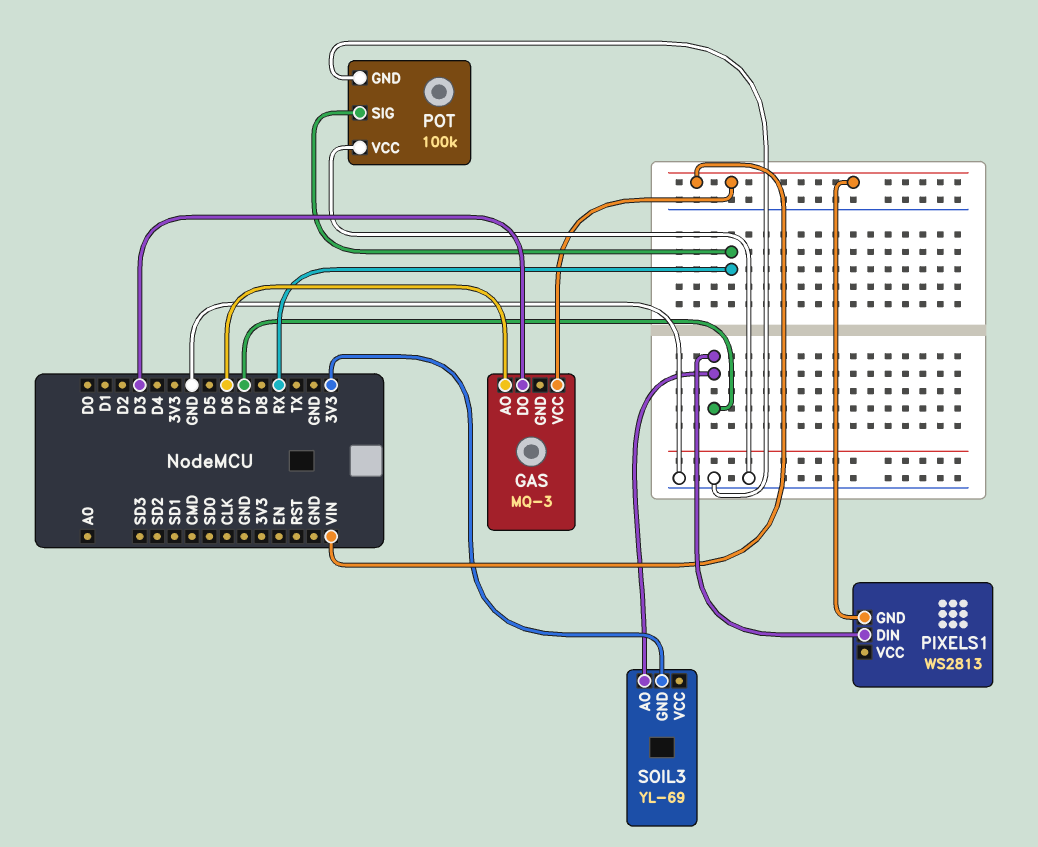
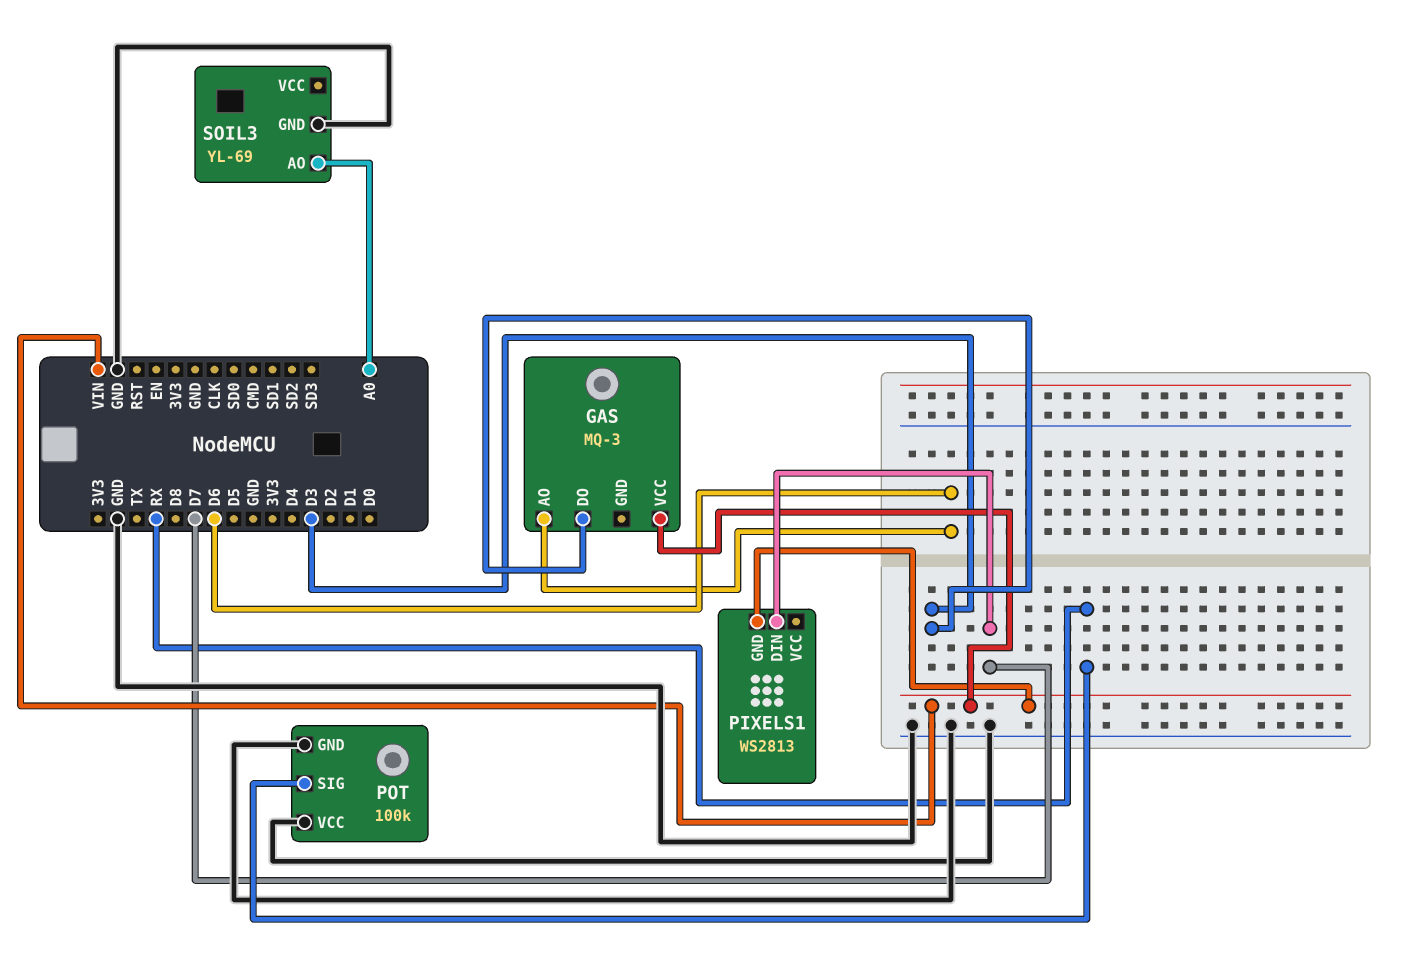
SOIL3 pin AO: D7 -> A0
SOIL3 pin GND: 3V3 -> GND

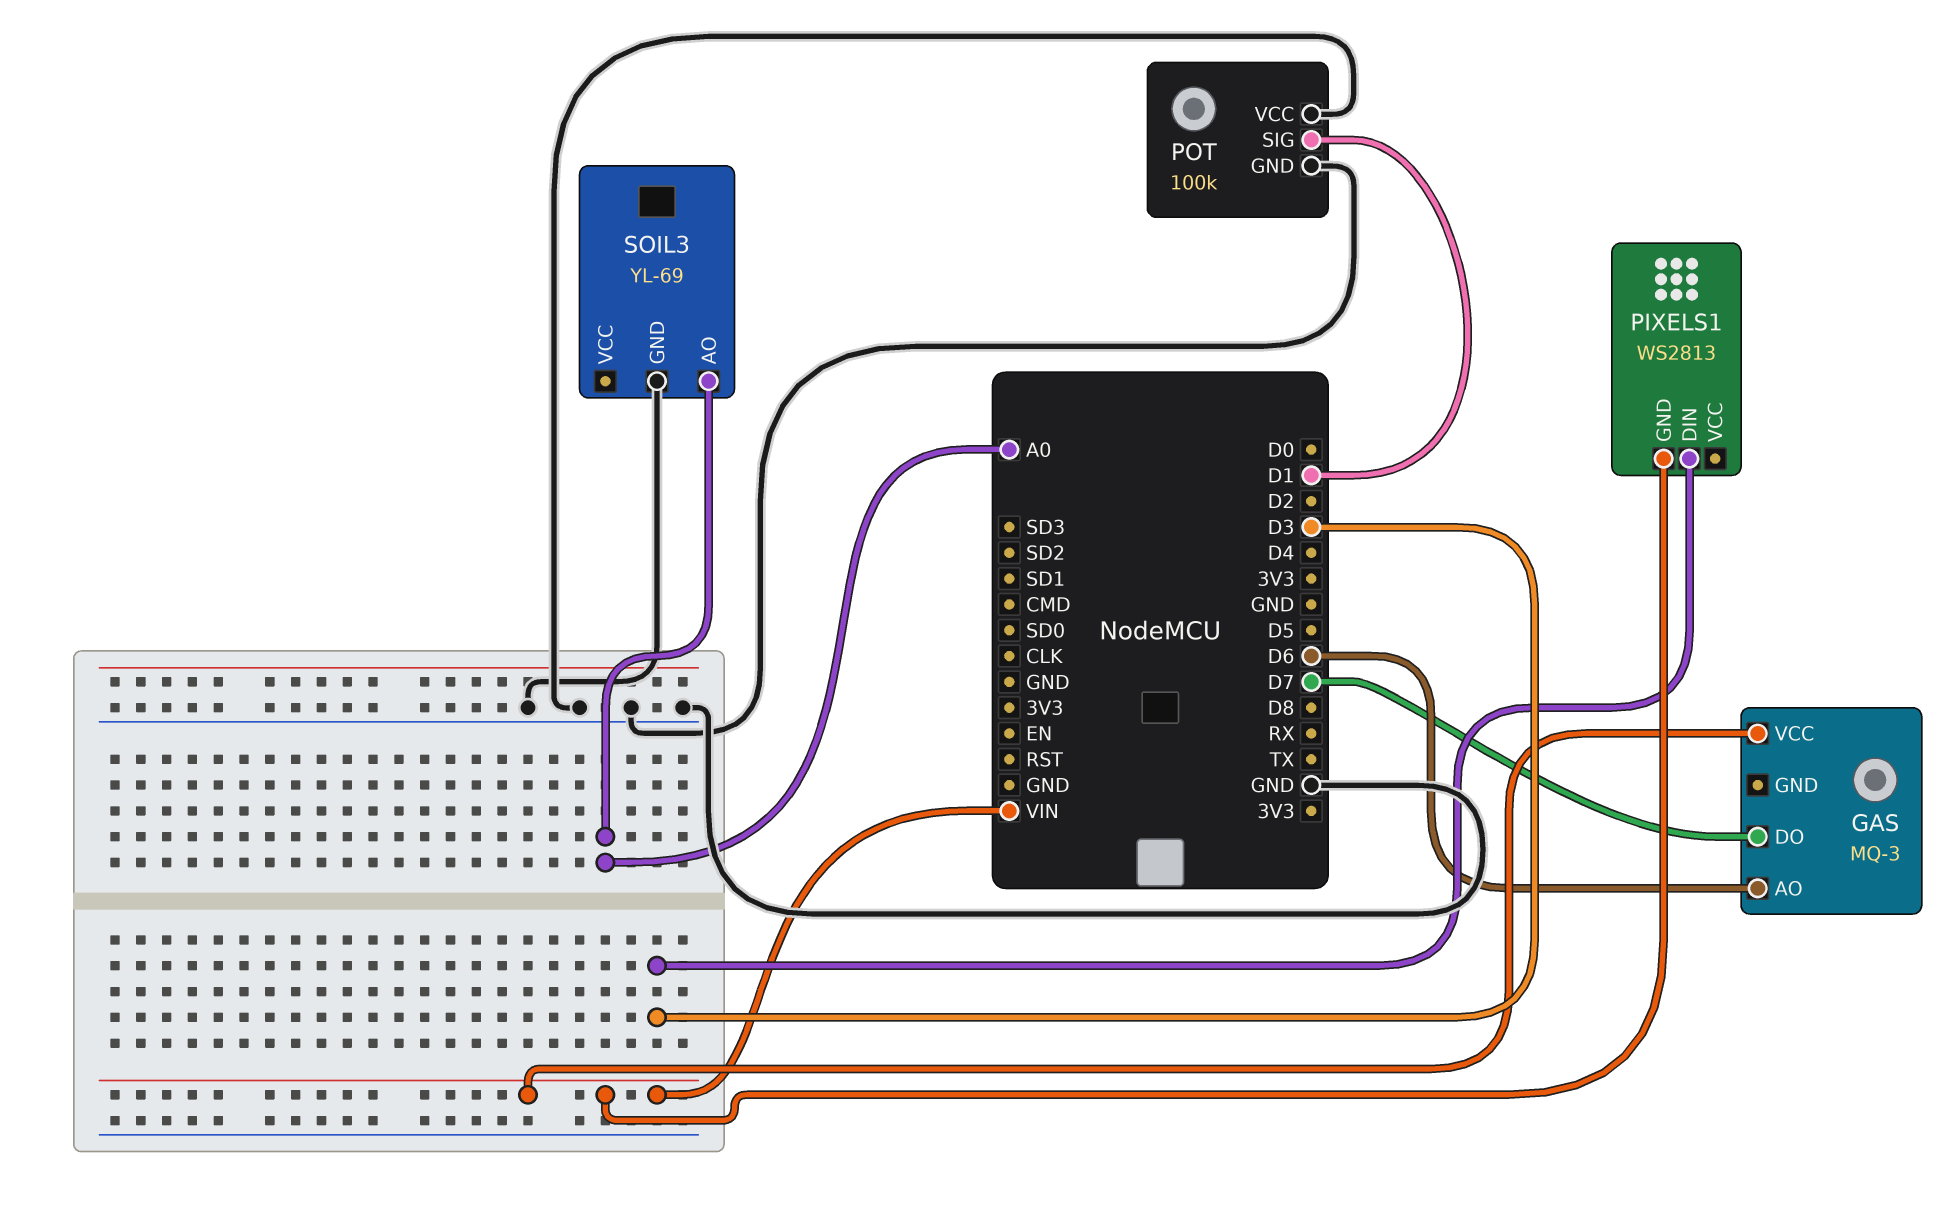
GAS pin DO: D3 -> D7
PIXELS1 pin DIN: D7 -> D3
POT pin SIG: RX -> D1

